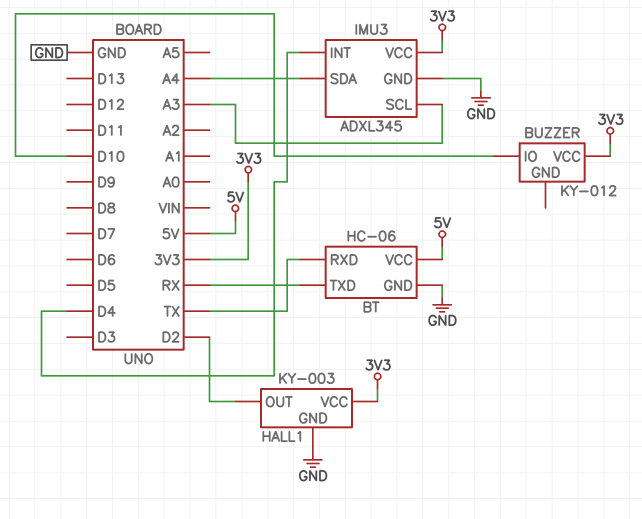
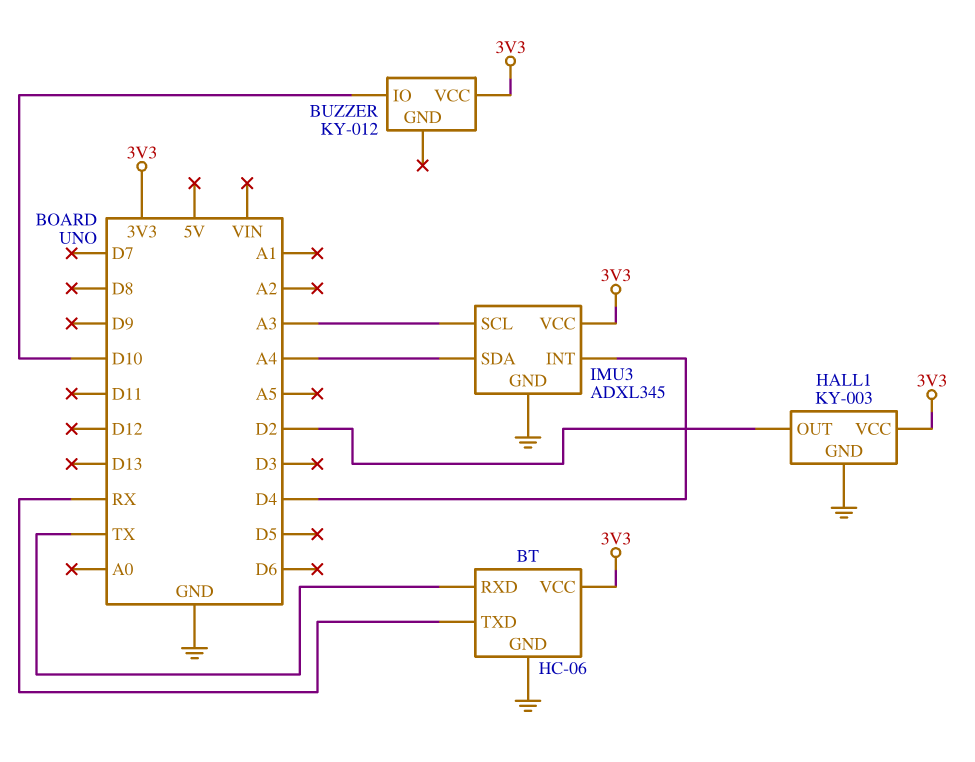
BT pin VCC: 5V -> 3V3

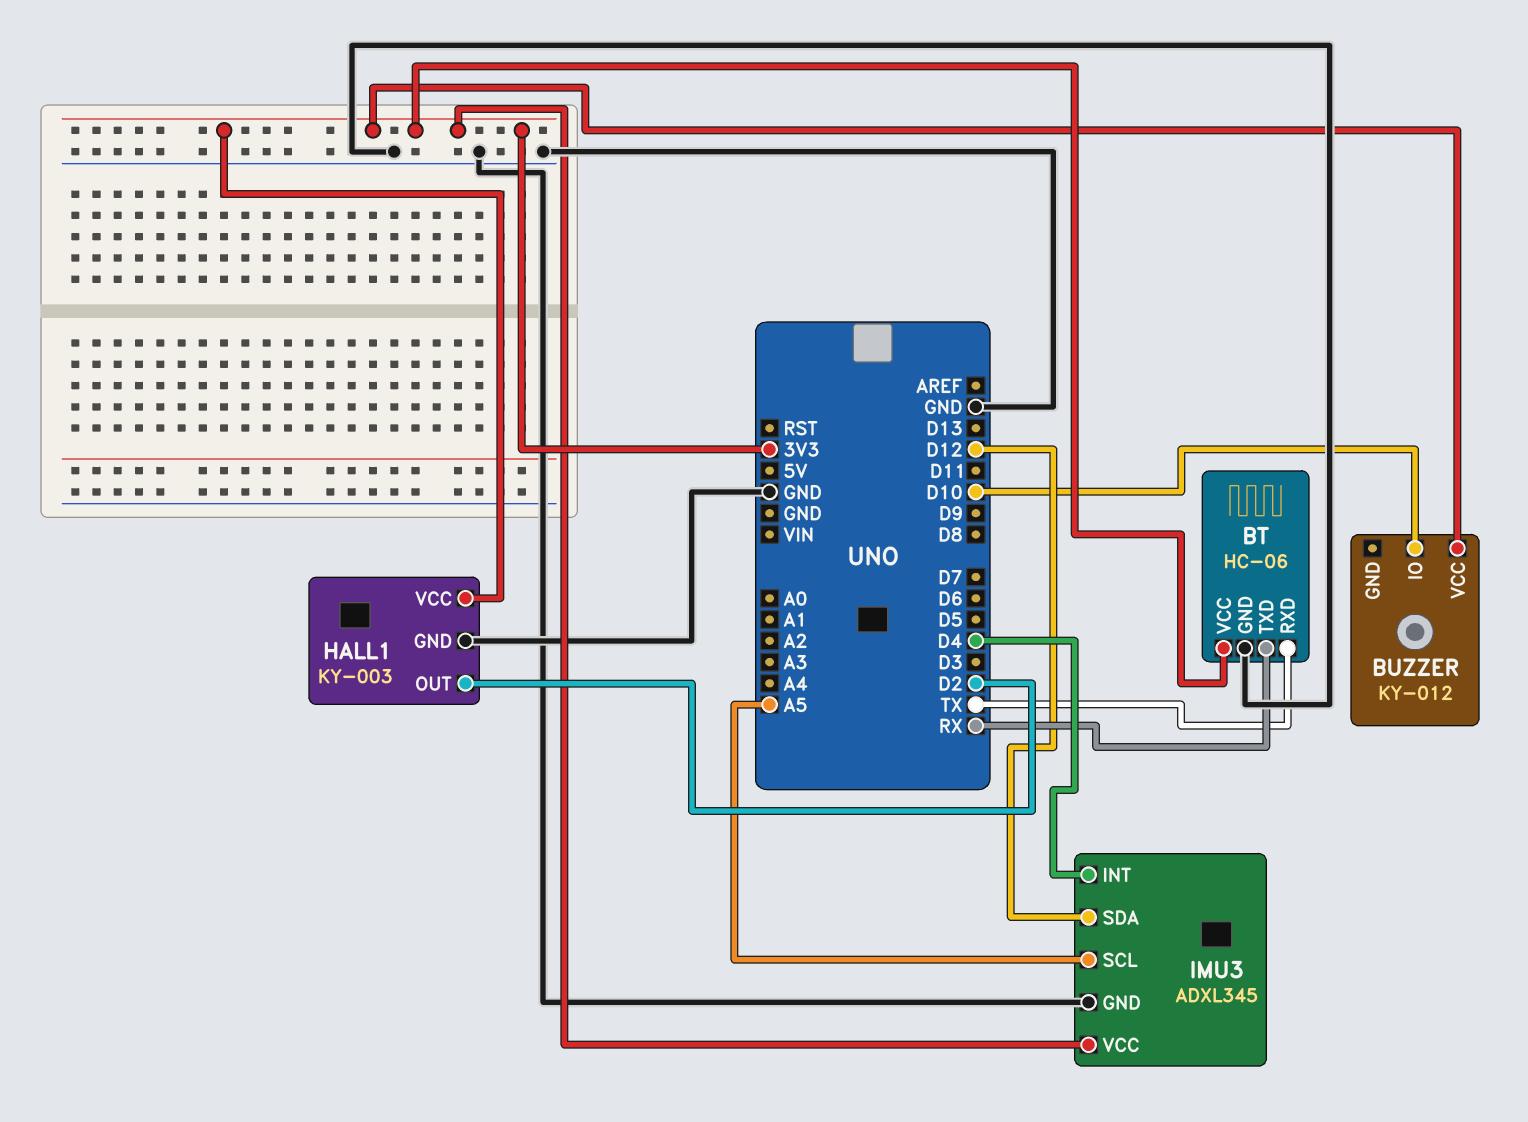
IMU3 pin SCL: A3 -> A5
IMU3 pin SDA: A4 -> D12

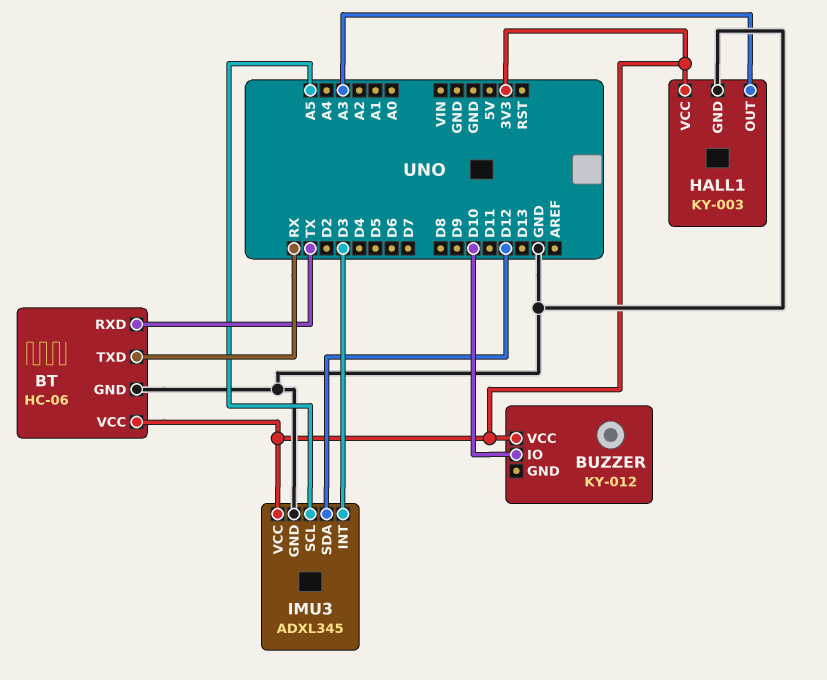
HALL1 pin OUT: D2 -> A3
IMU3 pin INT: D4 -> D3

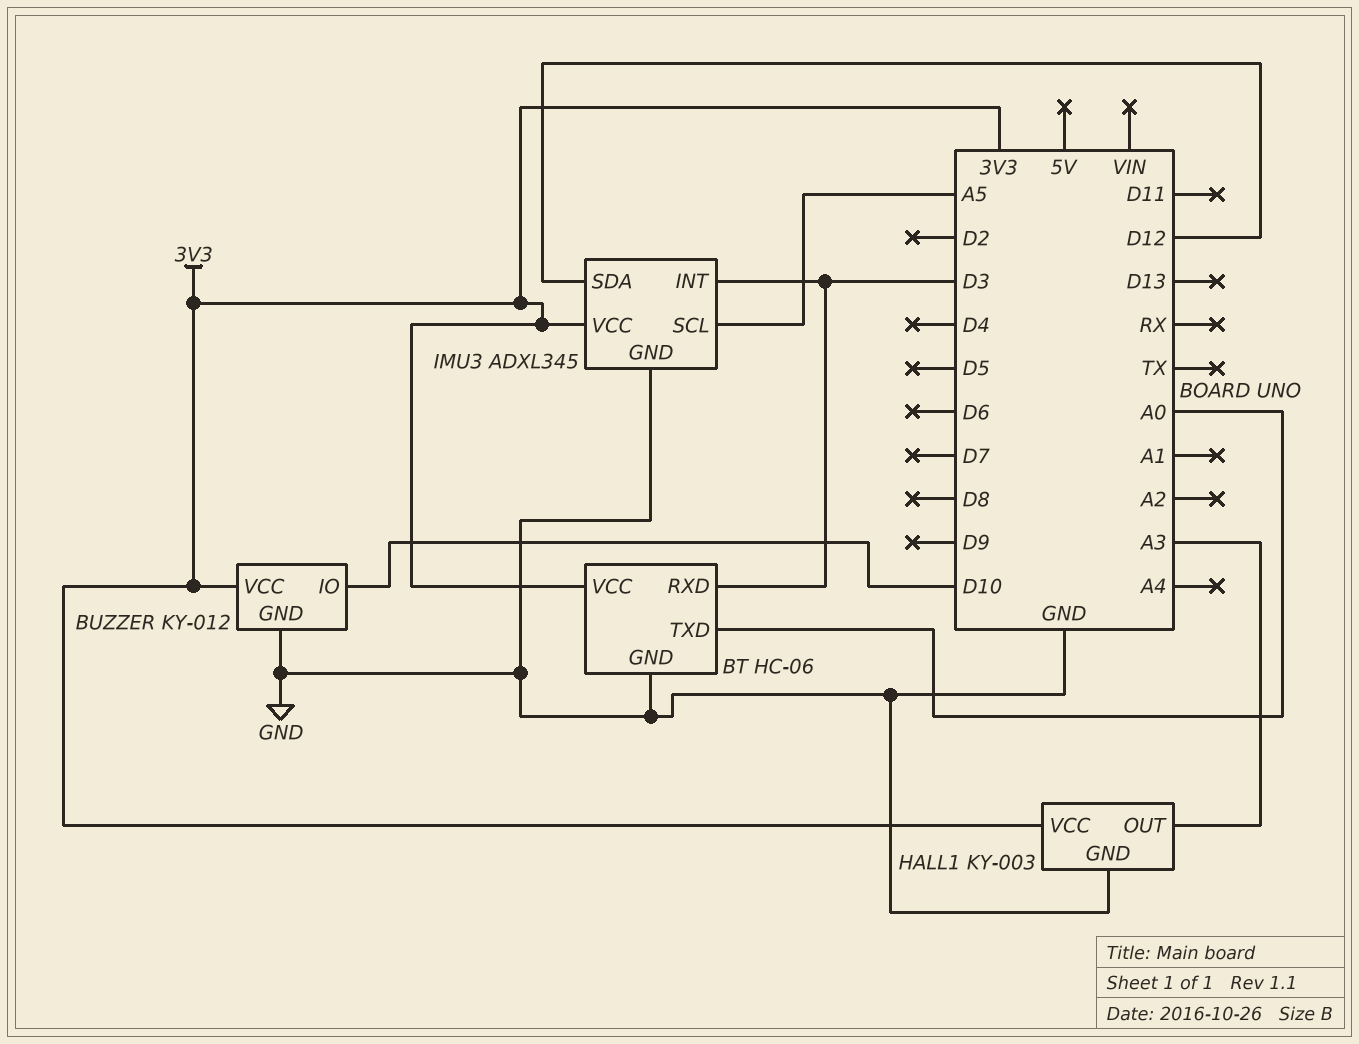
BT pin RXD: TX -> D3
BT pin TXD: RX -> A0
BUZZER pin GND: none -> GND

